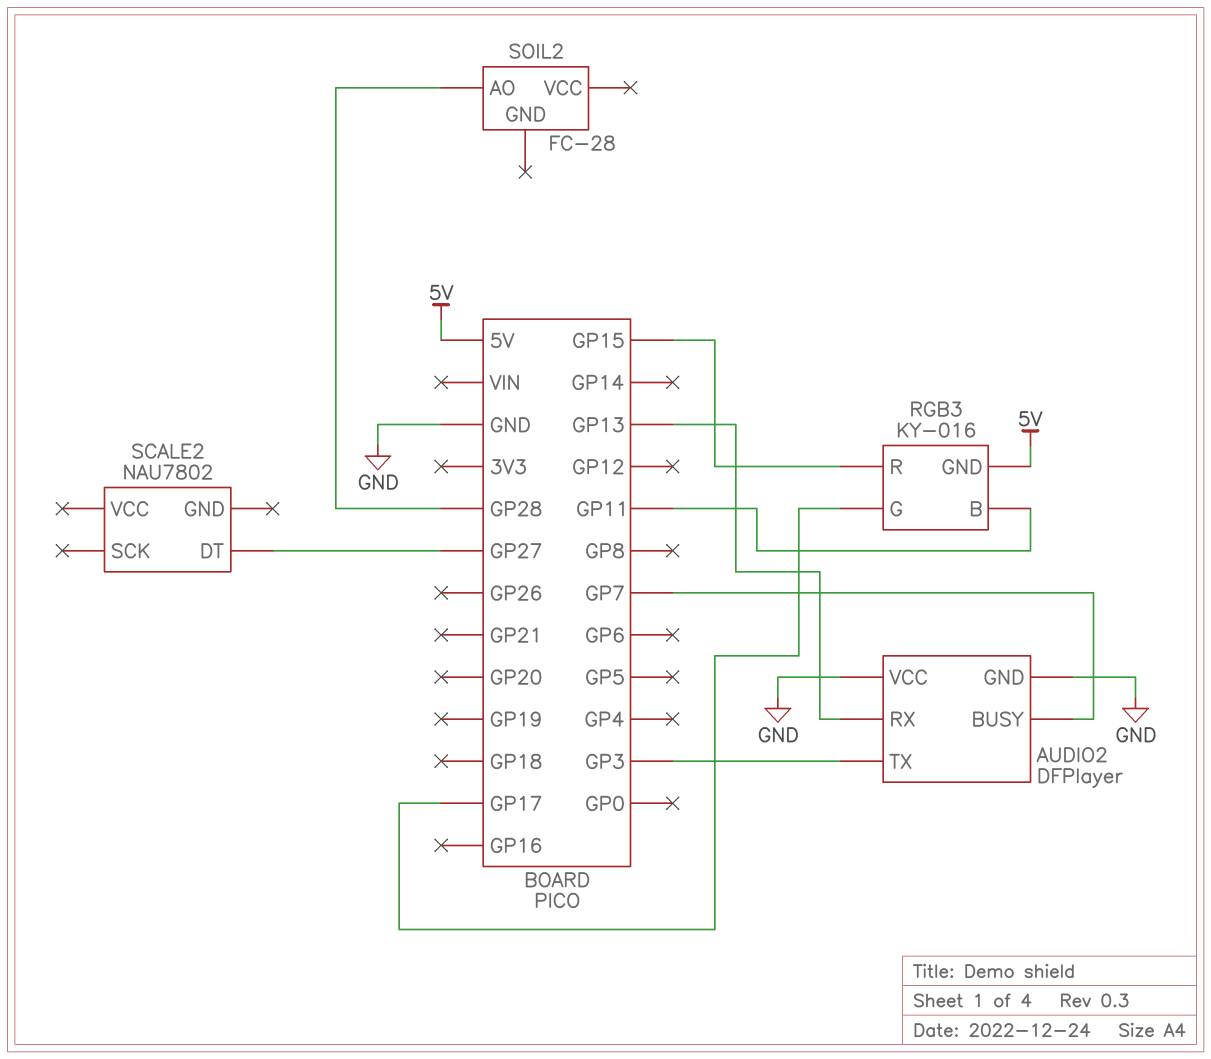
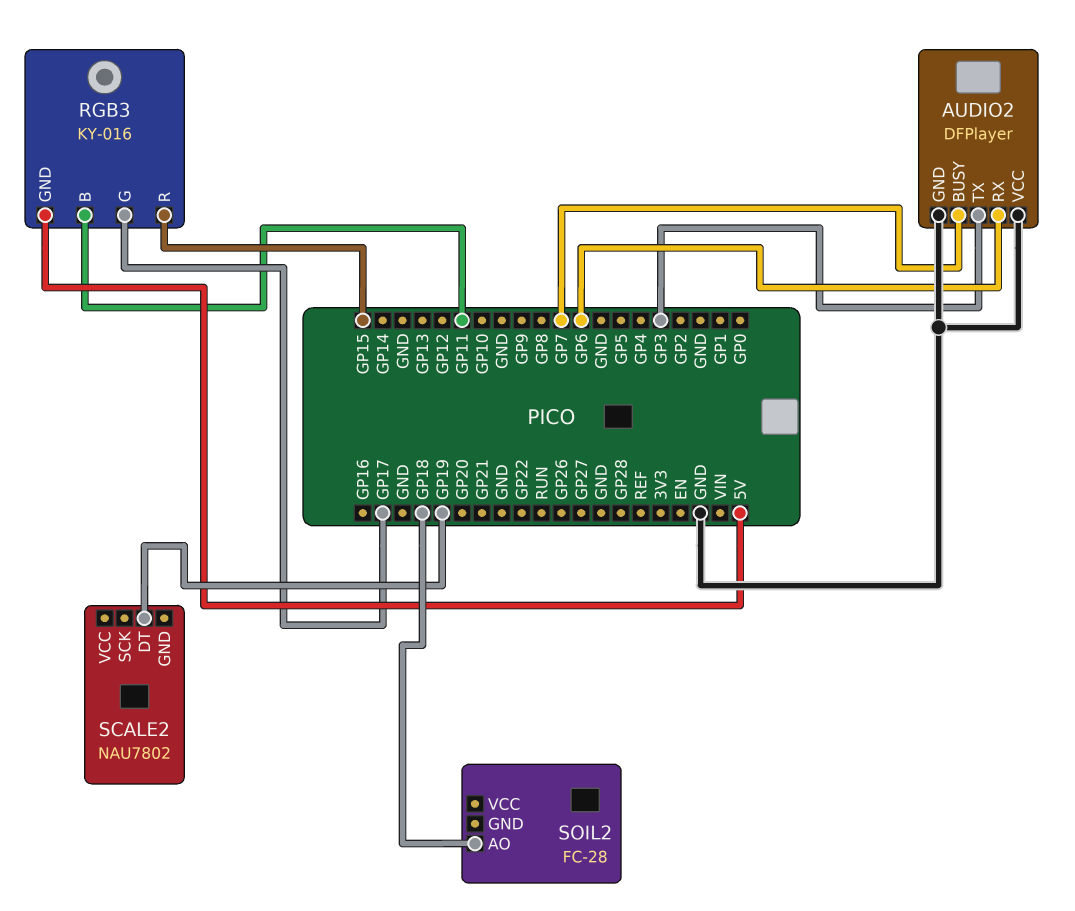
AUDIO2 pin RX: GP13 -> GP6
SCALE2 pin DT: GP27 -> GP19
SOIL2 pin AO: GP28 -> GP18

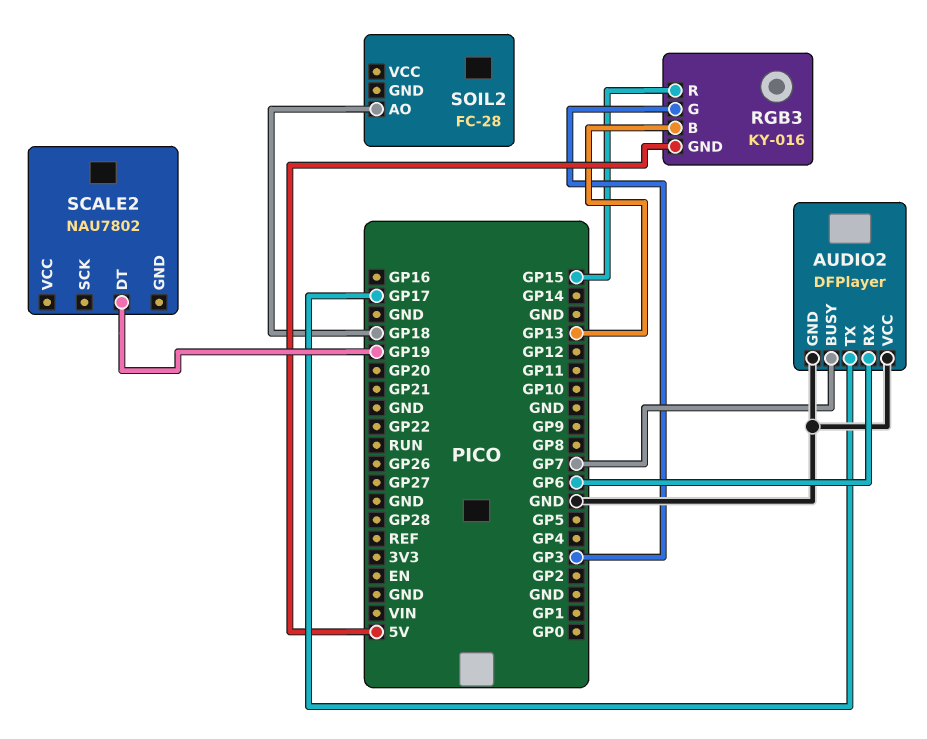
AUDIO2 pin TX: GP3 -> GP17
RGB3 pin B: GP11 -> GP13
RGB3 pin G: GP17 -> GP3

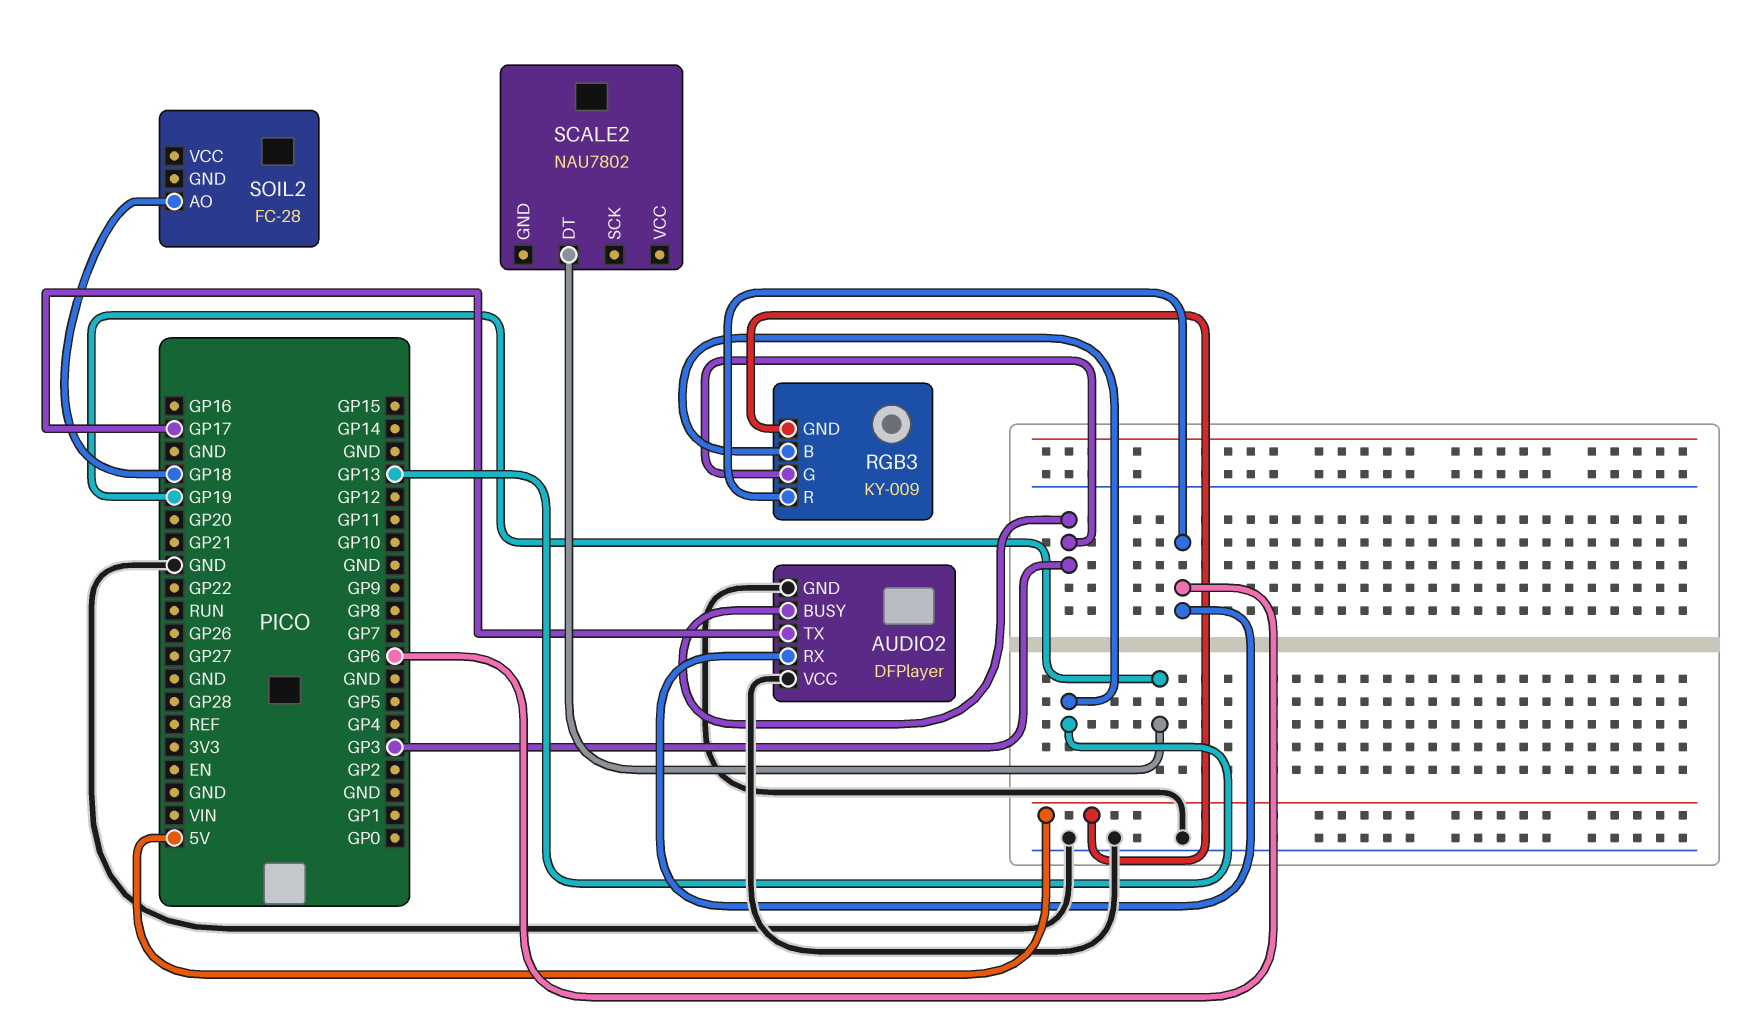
AUDIO2 pin BUSY: GP7 -> GP3
RGB3: KY-016 -> KY-009
RGB3 pin R: GP15 -> GP6

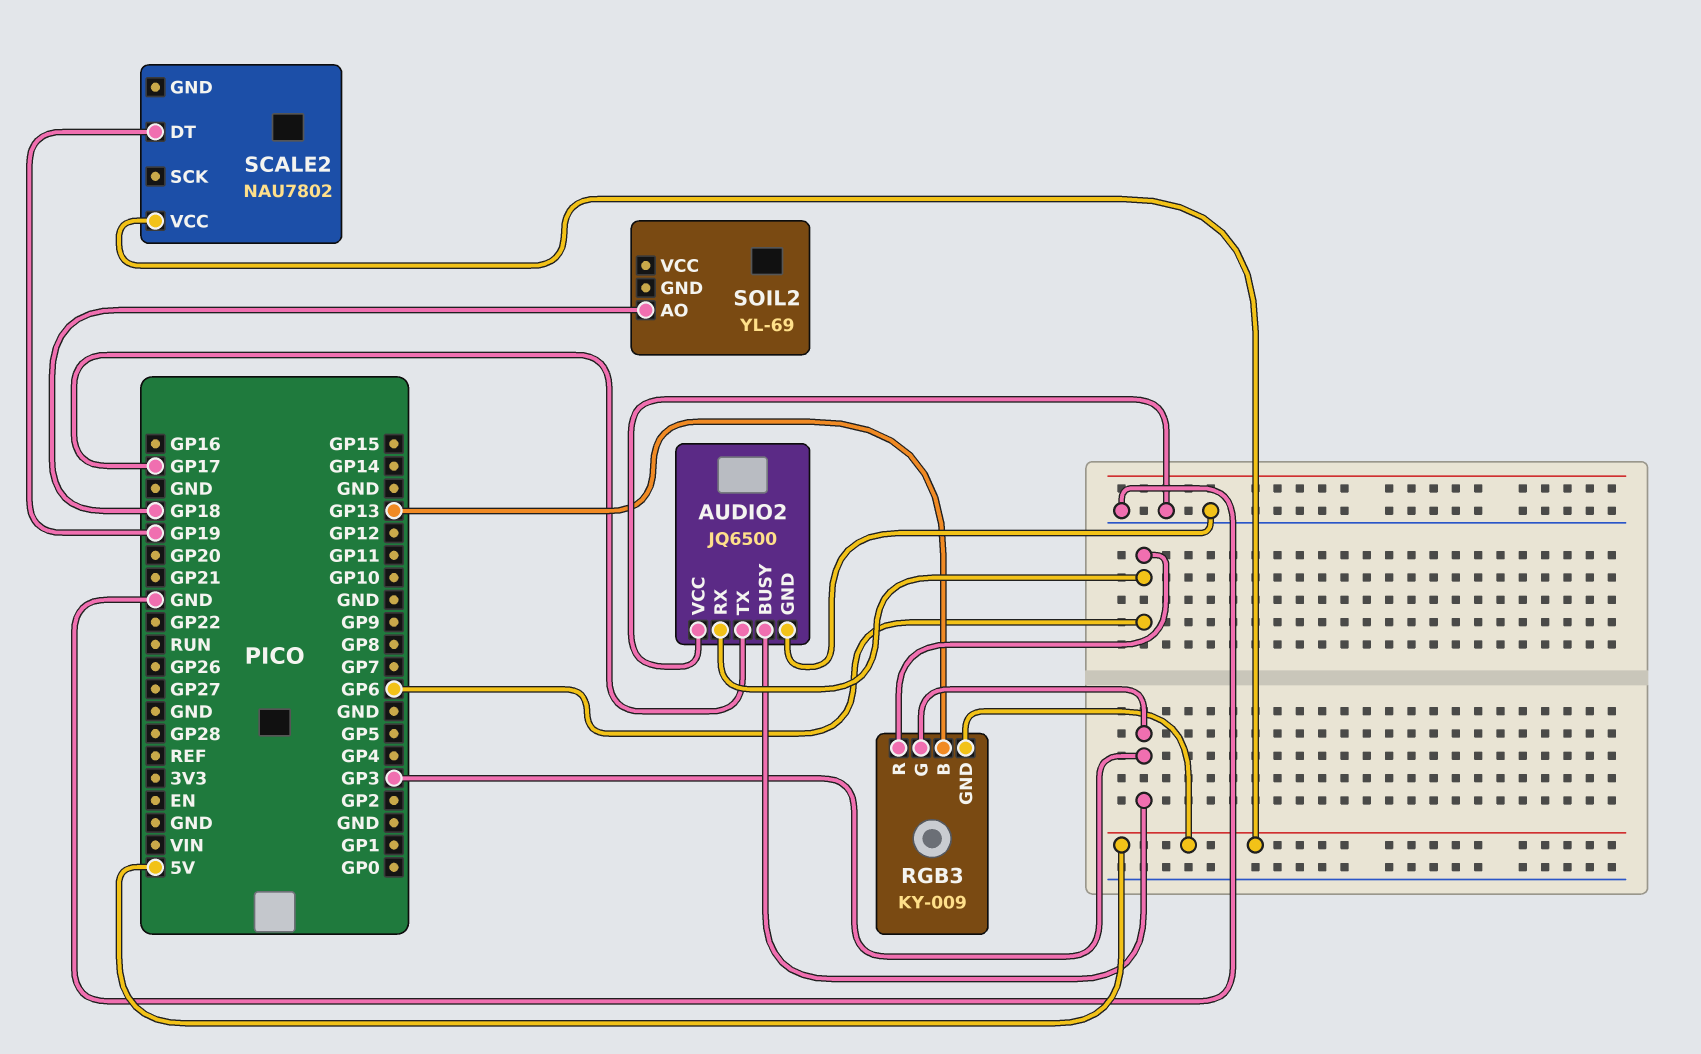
AUDIO2: DFPlayer -> JQ6500
SCALE2 pin VCC: none -> 5V
SOIL2: FC-28 -> YL-69

